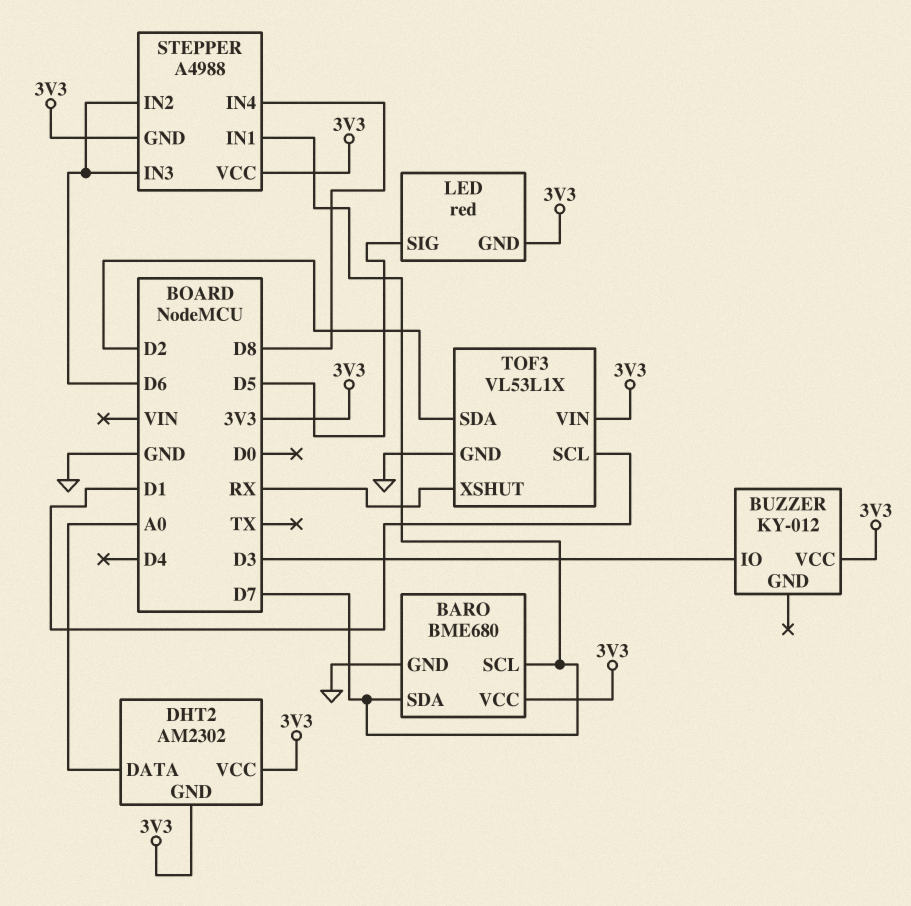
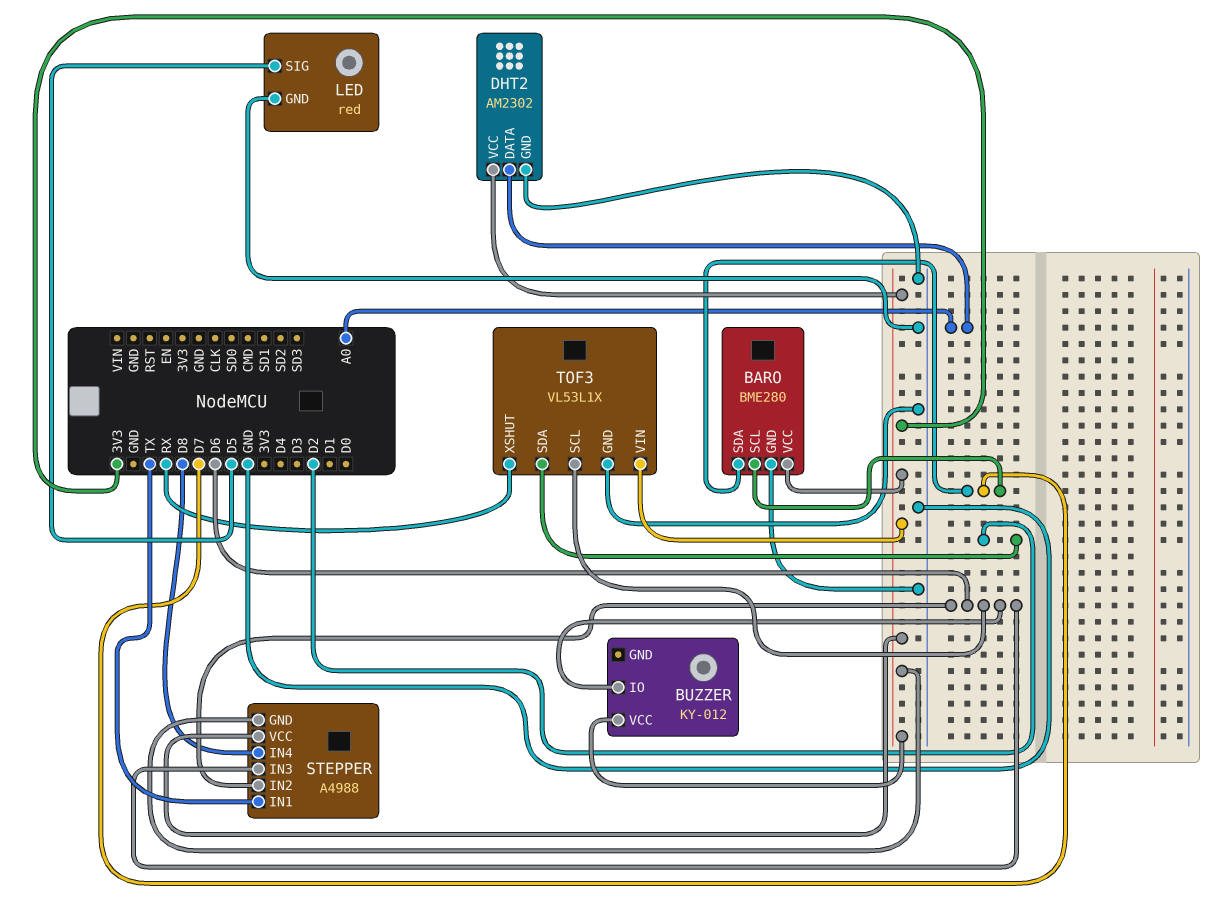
BARO: BME680 -> BME280
BUZZER pin IO: D3 -> D6
DHT2 pin GND: 3V3 -> GND
LED pin GND: 3V3 -> GND
STEPPER pin IN1: D7 -> TX
TOF3 pin SCL: D1 -> D6

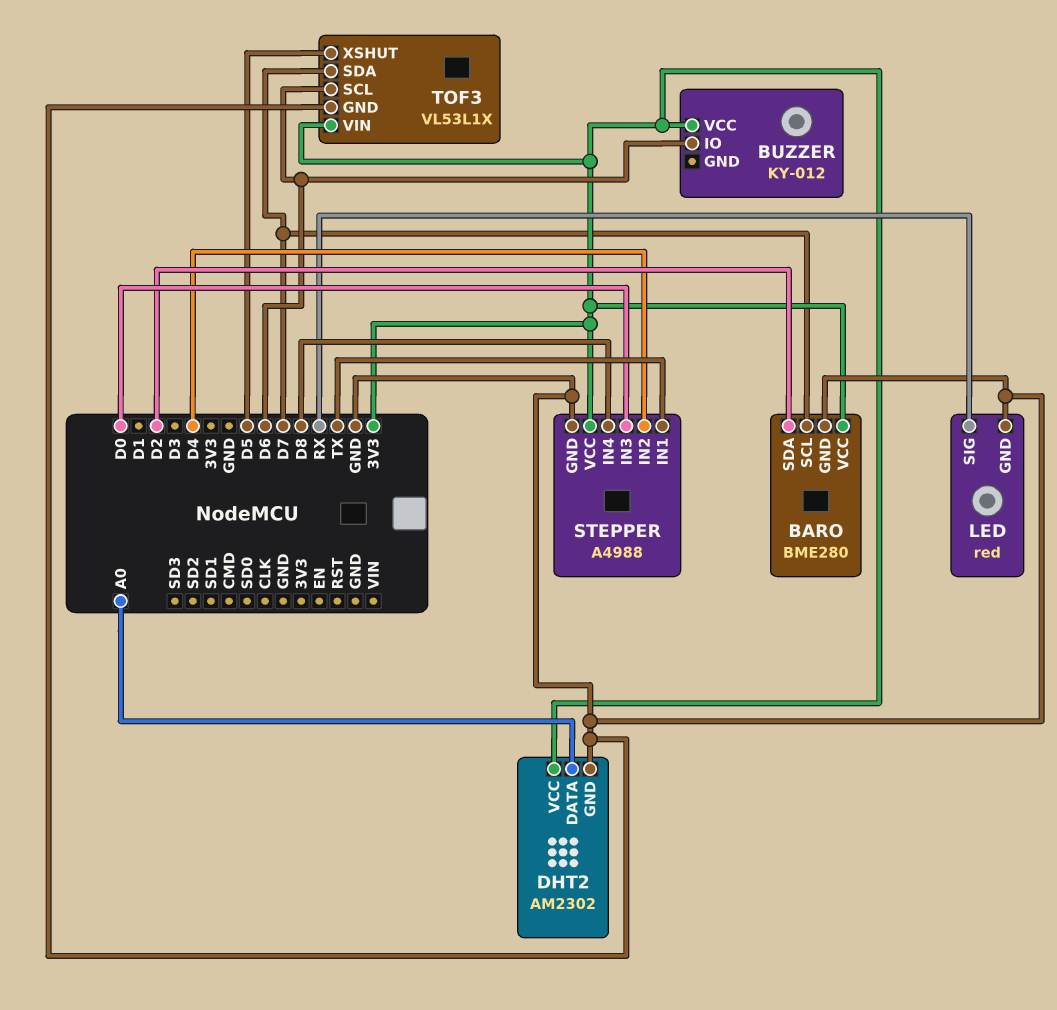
BARO pin SDA: D7 -> D2
LED pin SIG: D5 -> RX
STEPPER pin GND: 3V3 -> GND
STEPPER pin IN2: D6 -> D4
STEPPER pin IN3: D6 -> D0
TOF3 pin SDA: D2 -> D7
TOF3 pin XSHUT: RX -> D5

